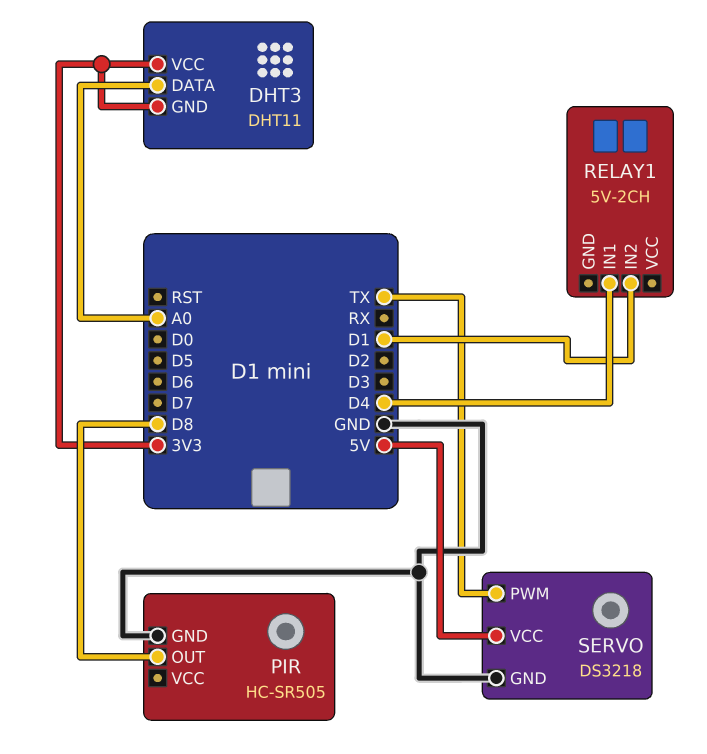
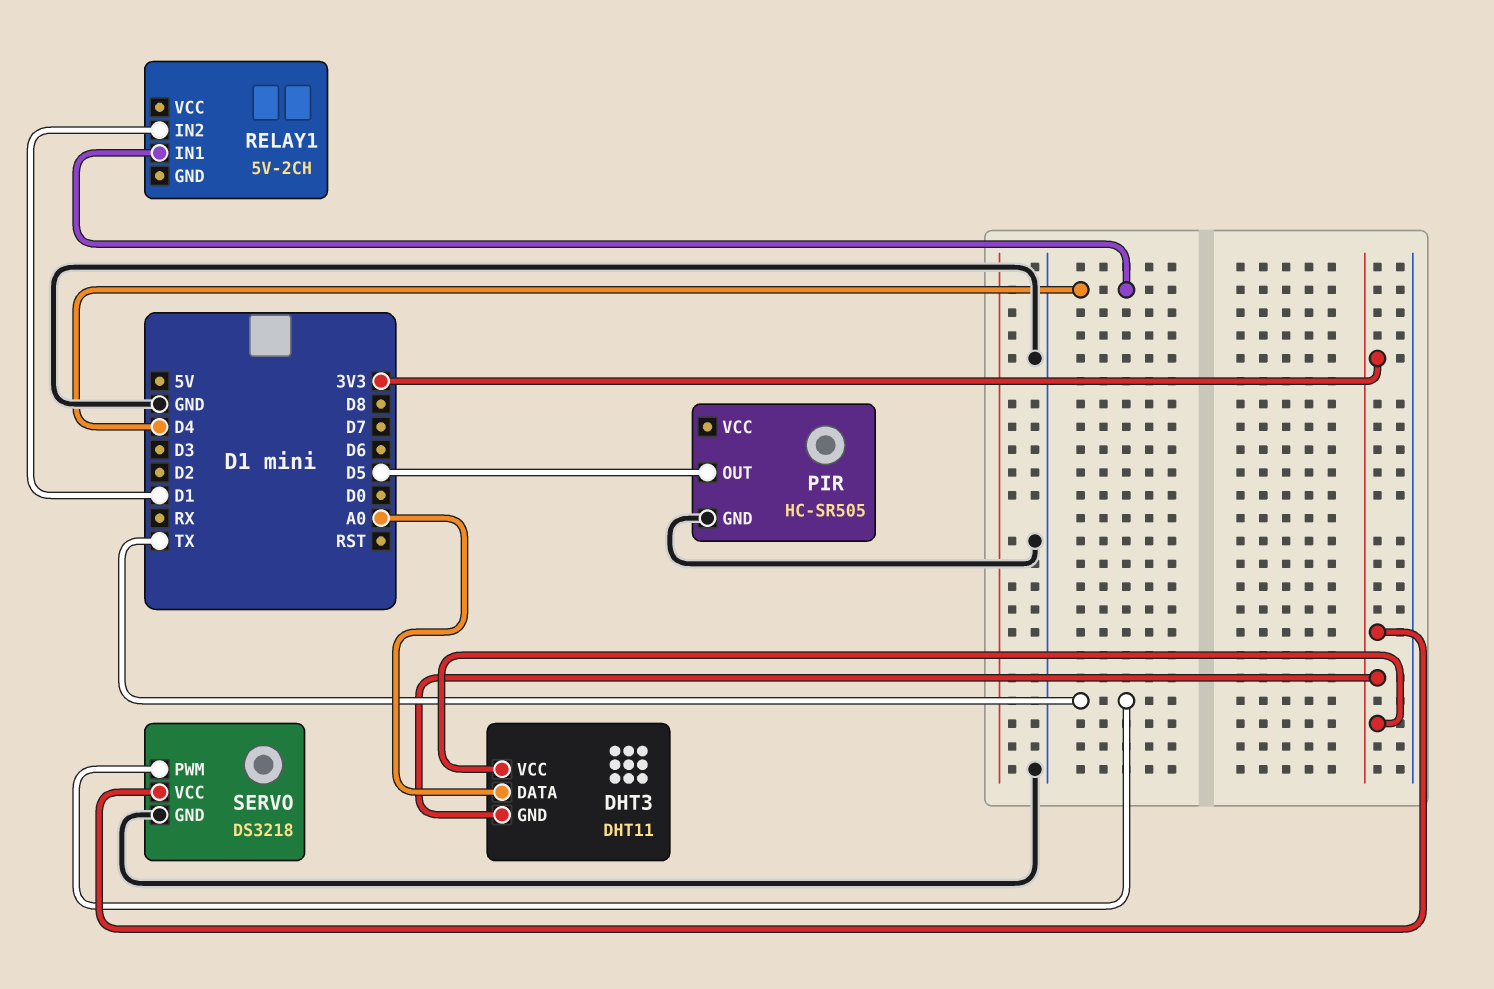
PIR pin OUT: D8 -> D5
SERVO pin VCC: 5V -> 3V3

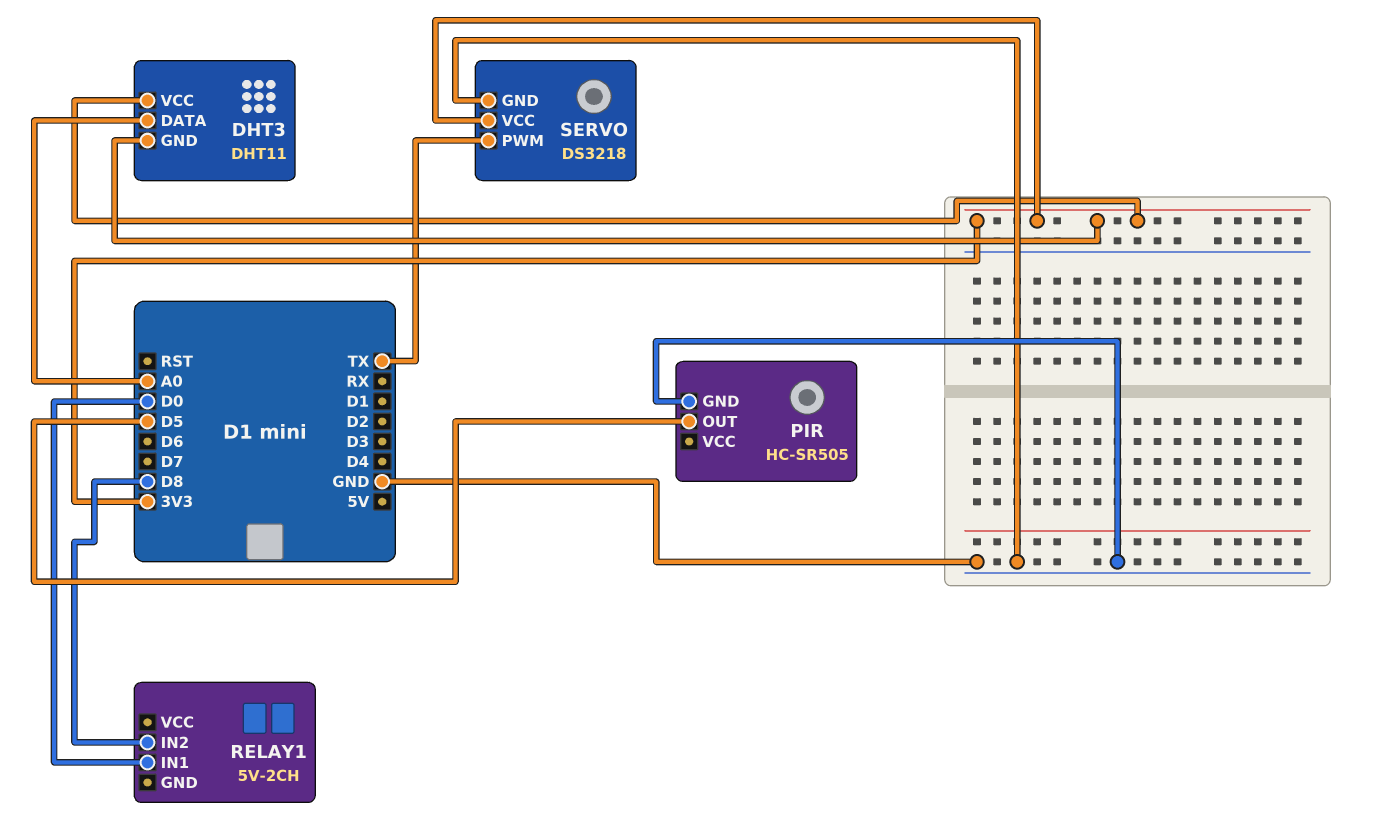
RELAY1 pin IN1: D4 -> D0
RELAY1 pin IN2: D1 -> D8

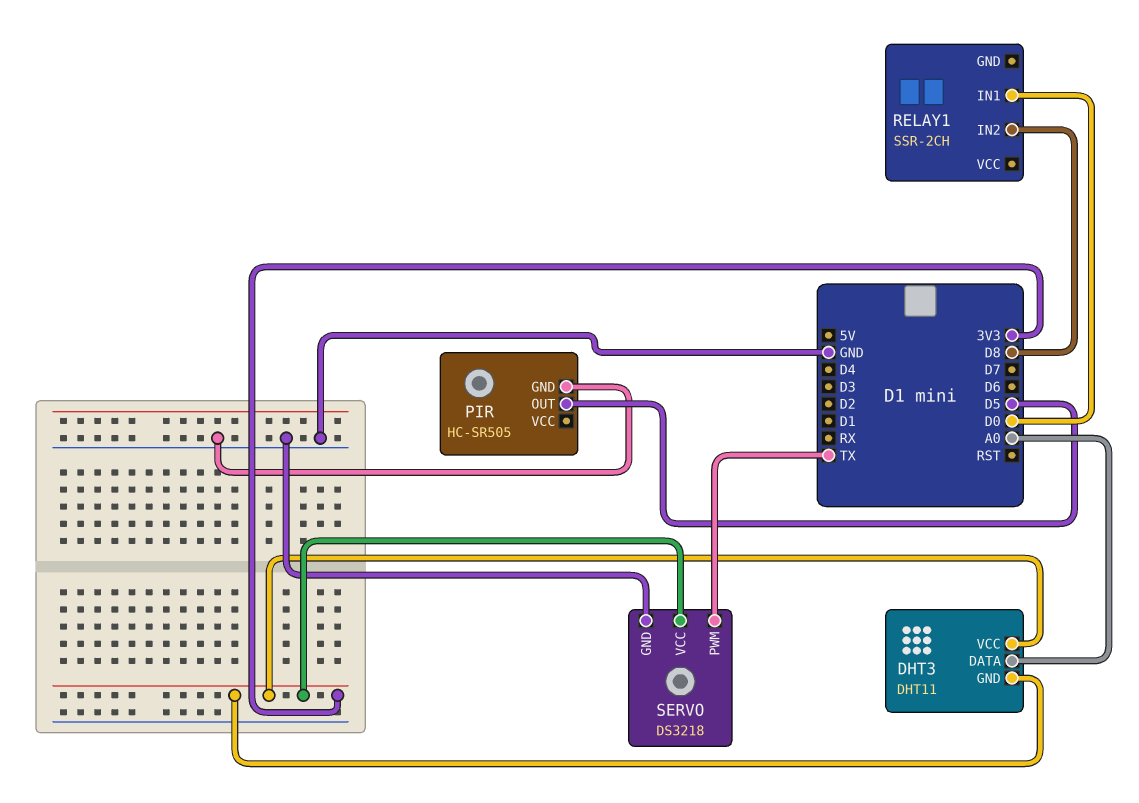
RELAY1: 5V-2CH -> SSR-2CH

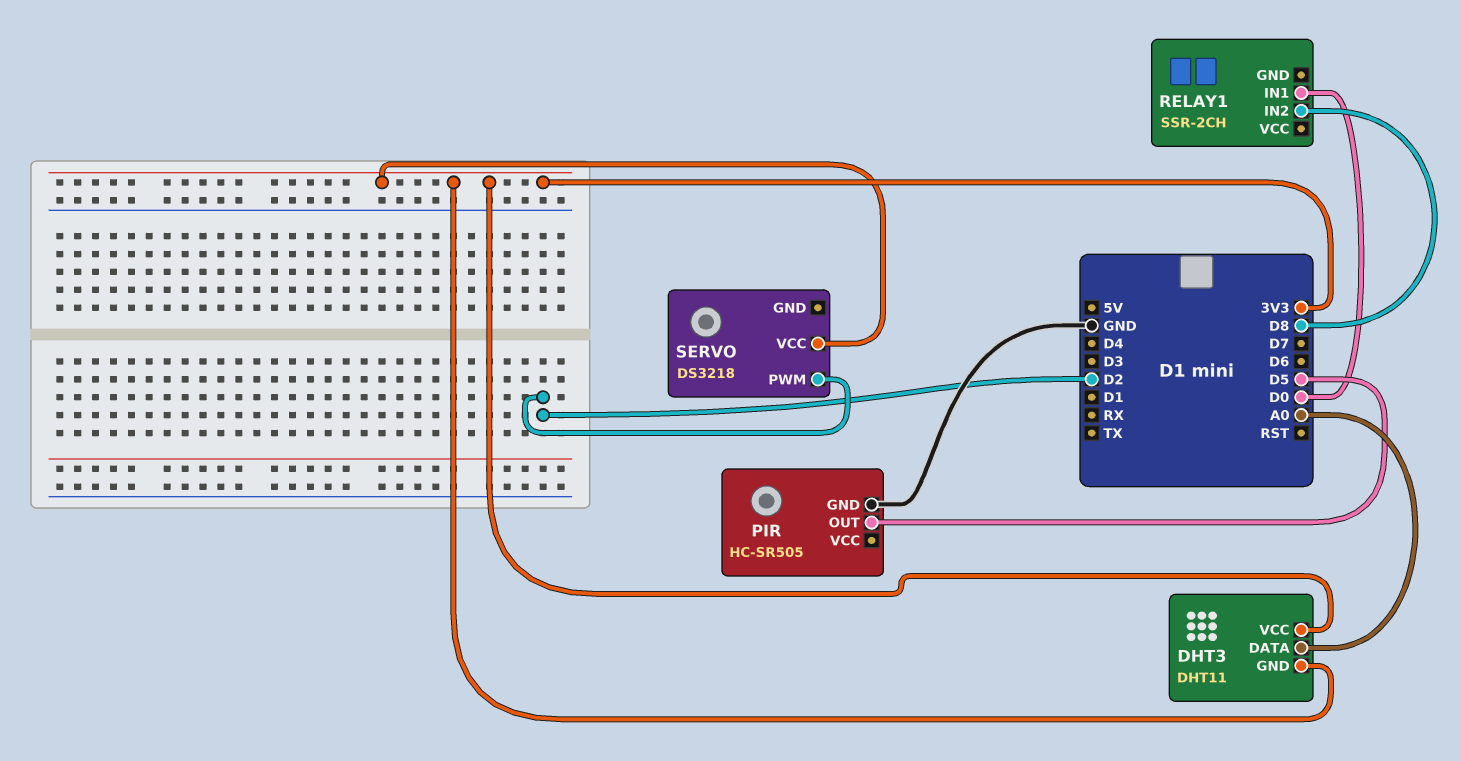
SERVO pin GND: GND -> none
SERVO pin PWM: TX -> D2

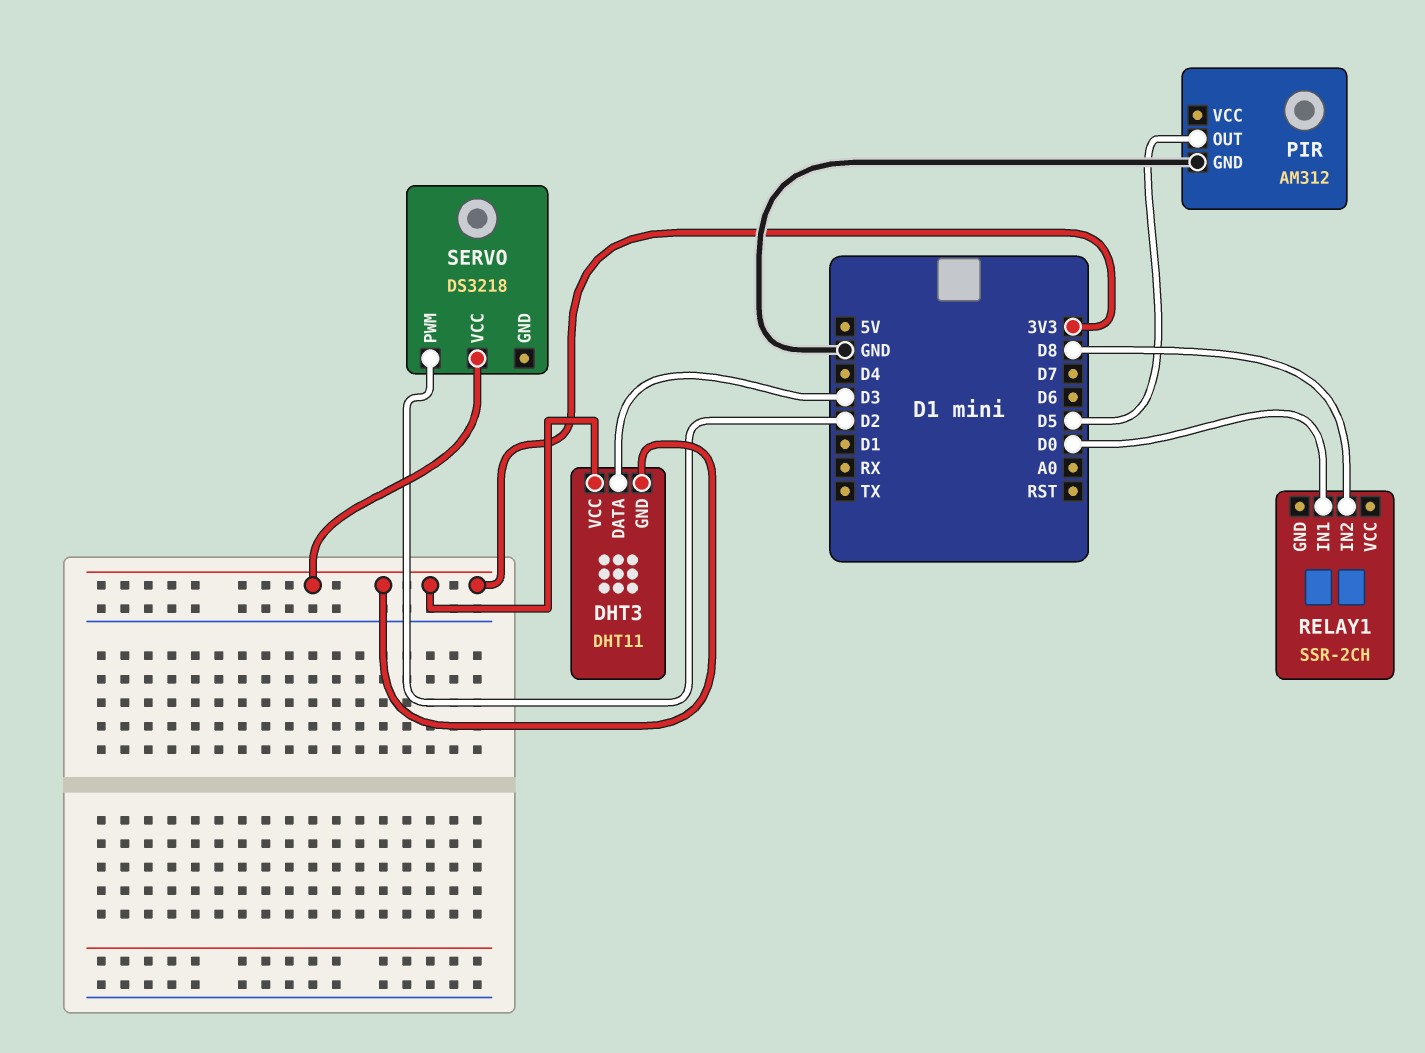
DHT3 pin DATA: A0 -> D3
PIR: HC-SR505 -> AM312

